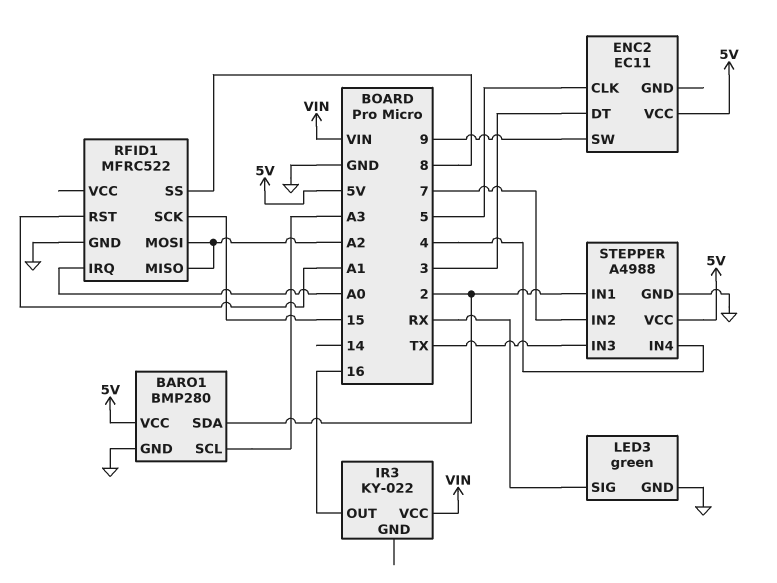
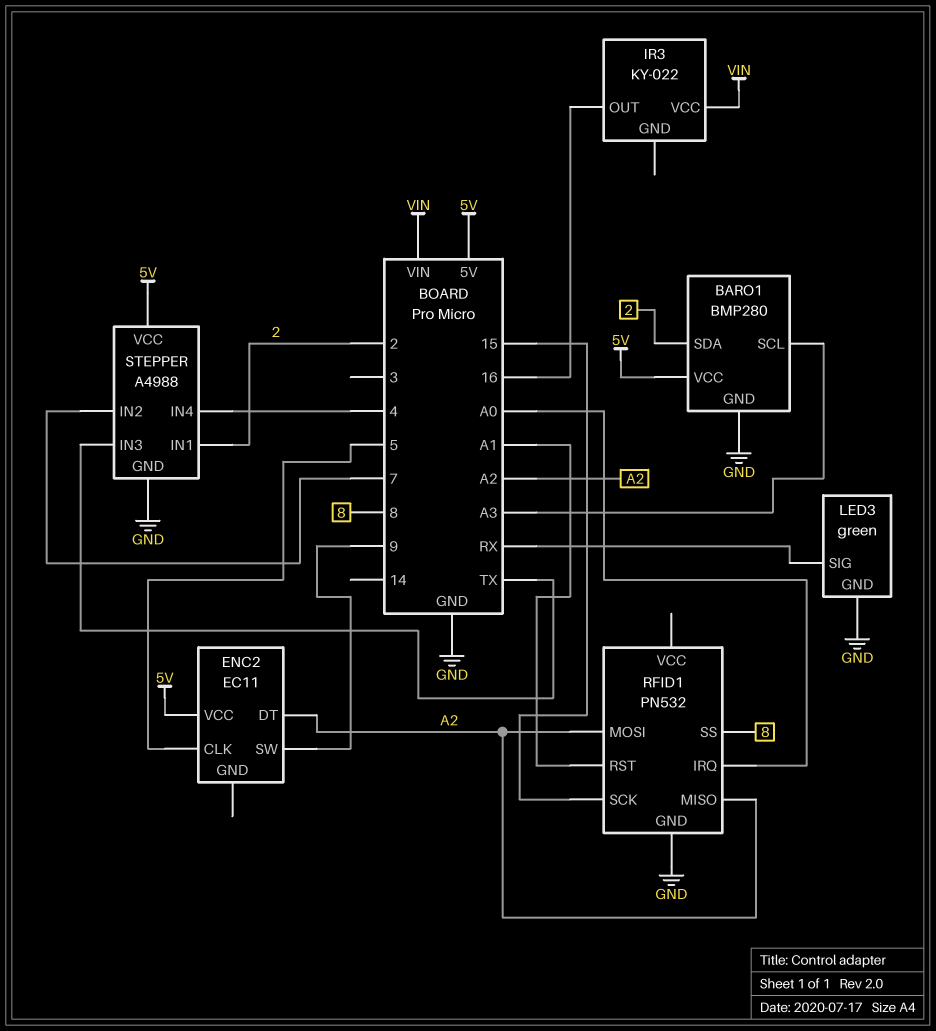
ENC2 pin DT: 3 -> A2
RFID1: MFRC522 -> PN532

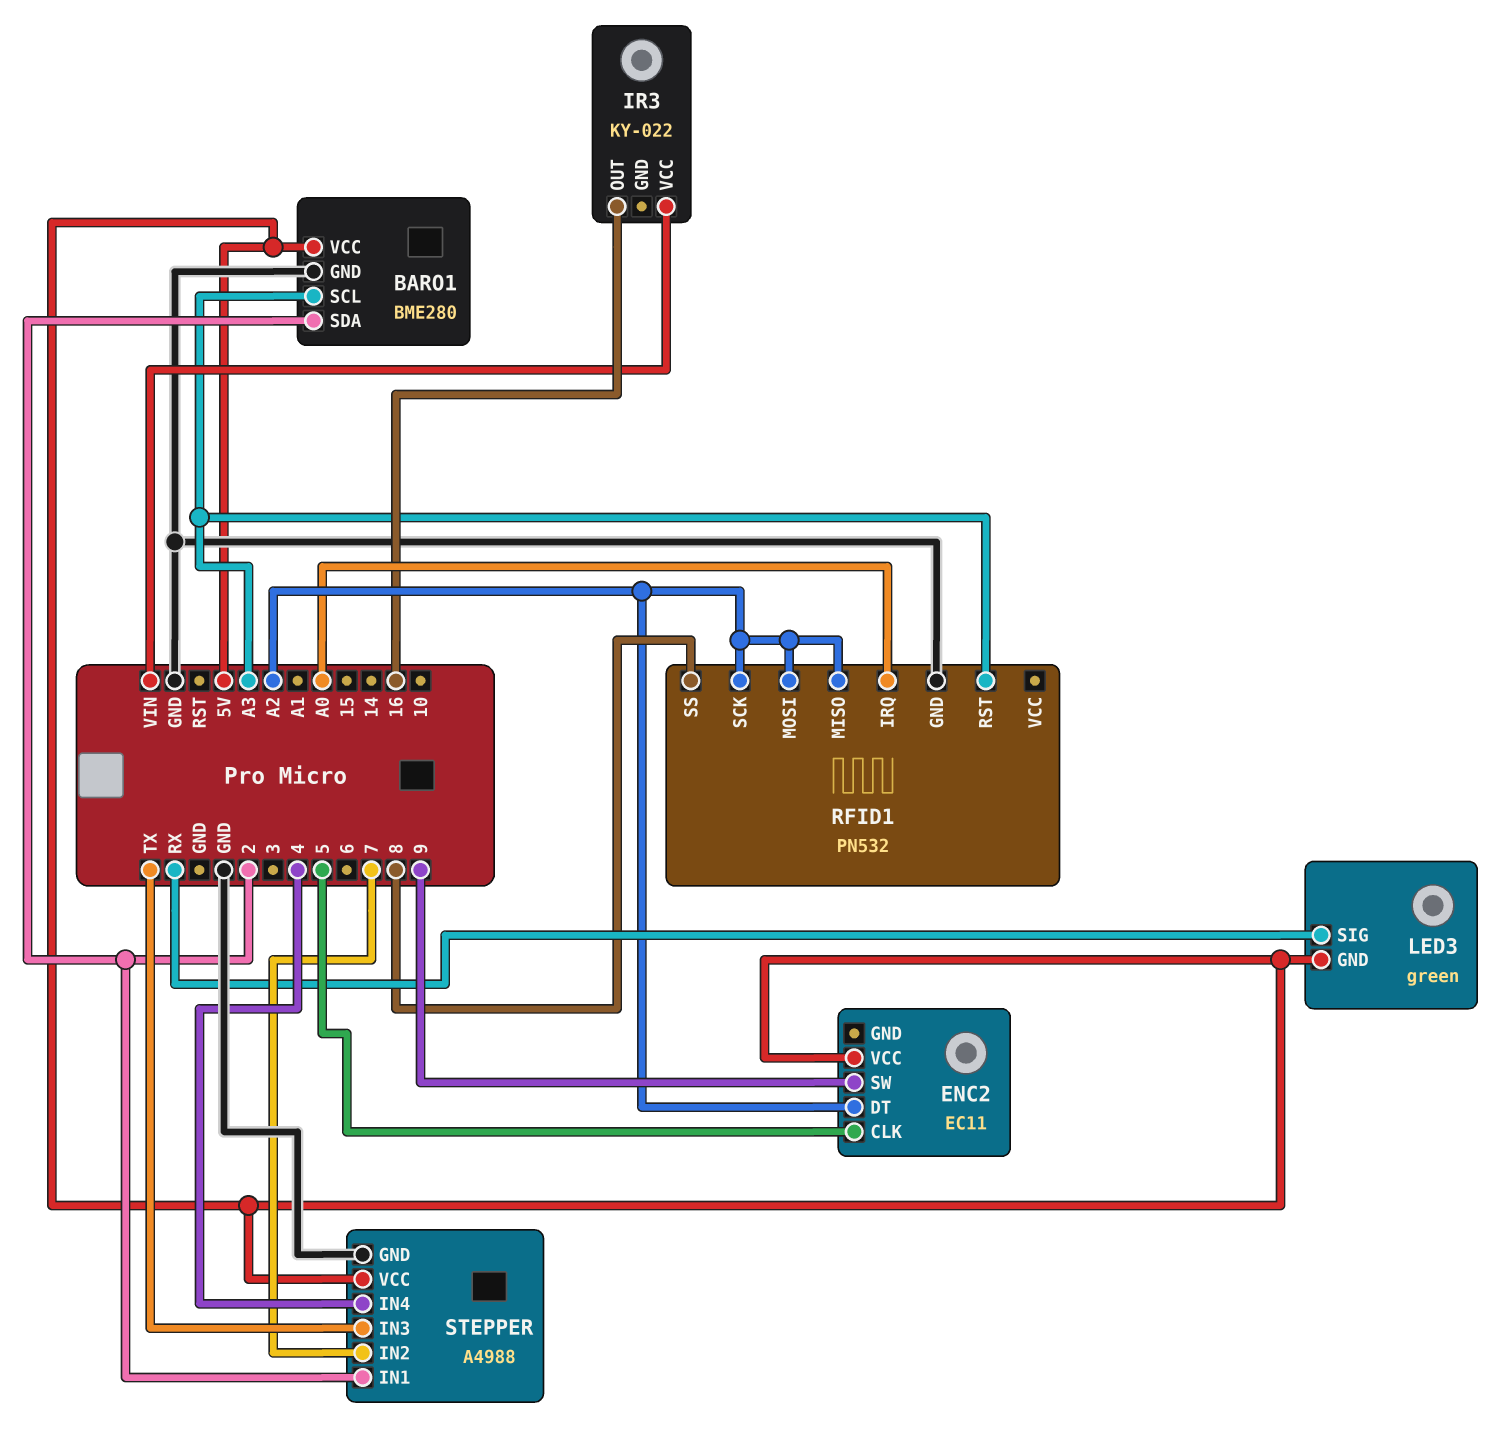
BARO1: BMP280 -> BME280
LED3 pin GND: GND -> 5V
RFID1 pin RST: A1 -> A3
RFID1 pin SCK: 15 -> A2

